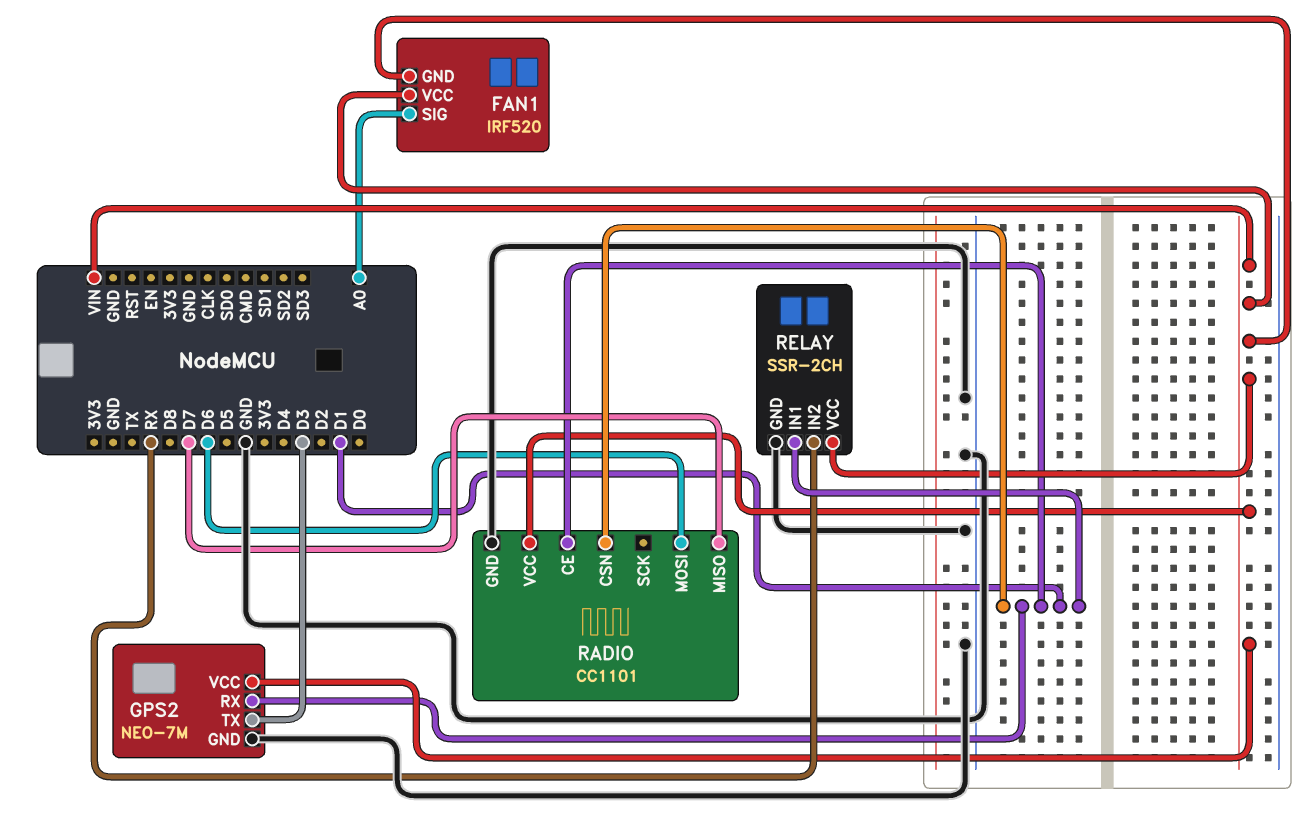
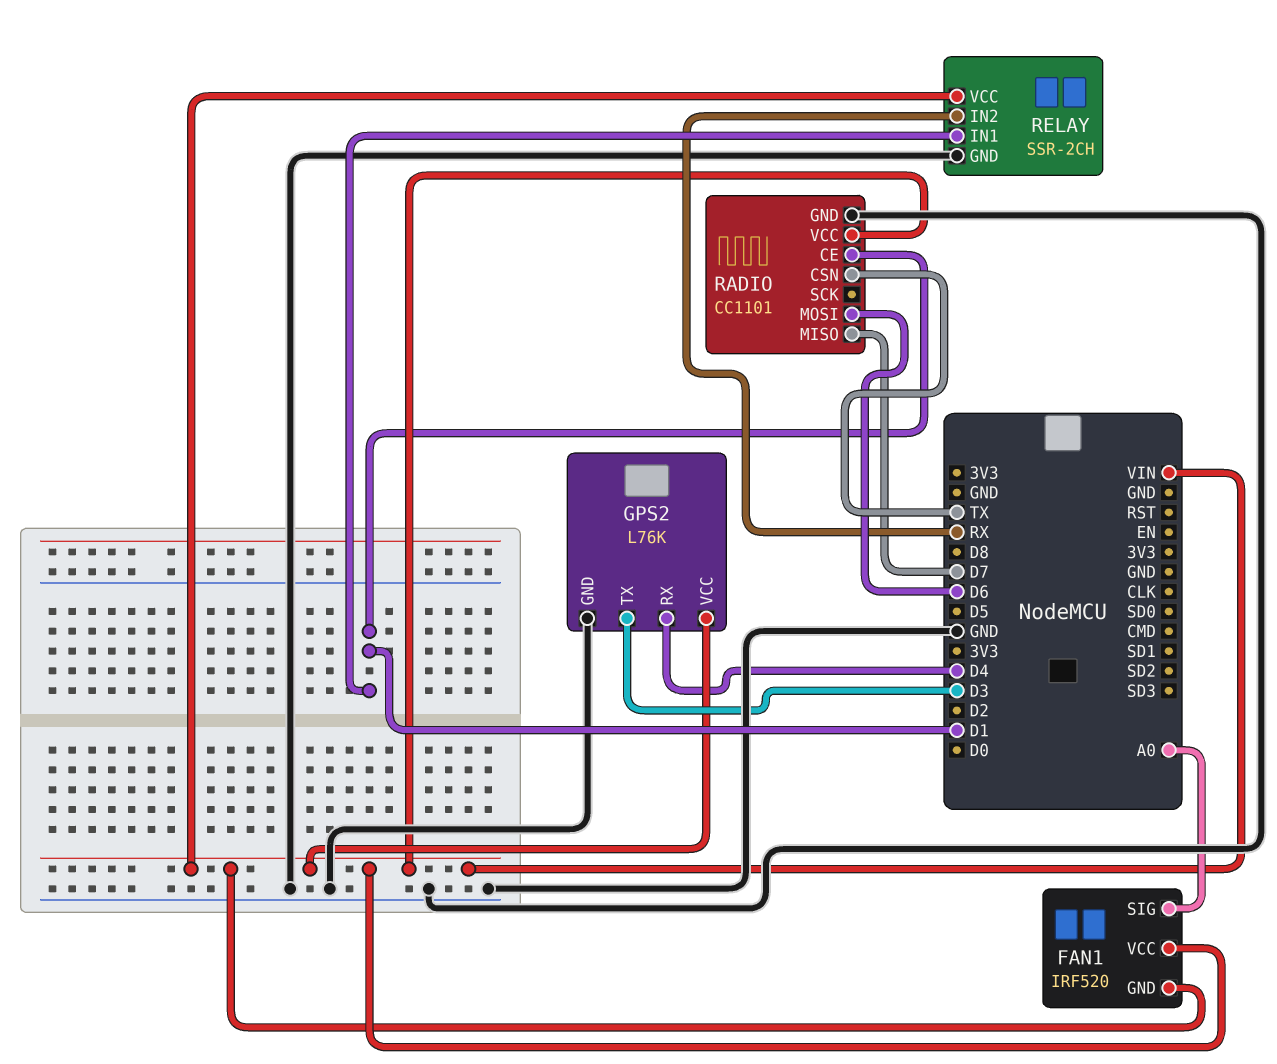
GPS2: NEO-7M -> L76K
GPS2 pin RX: D1 -> D4
RADIO pin CSN: D1 -> TX

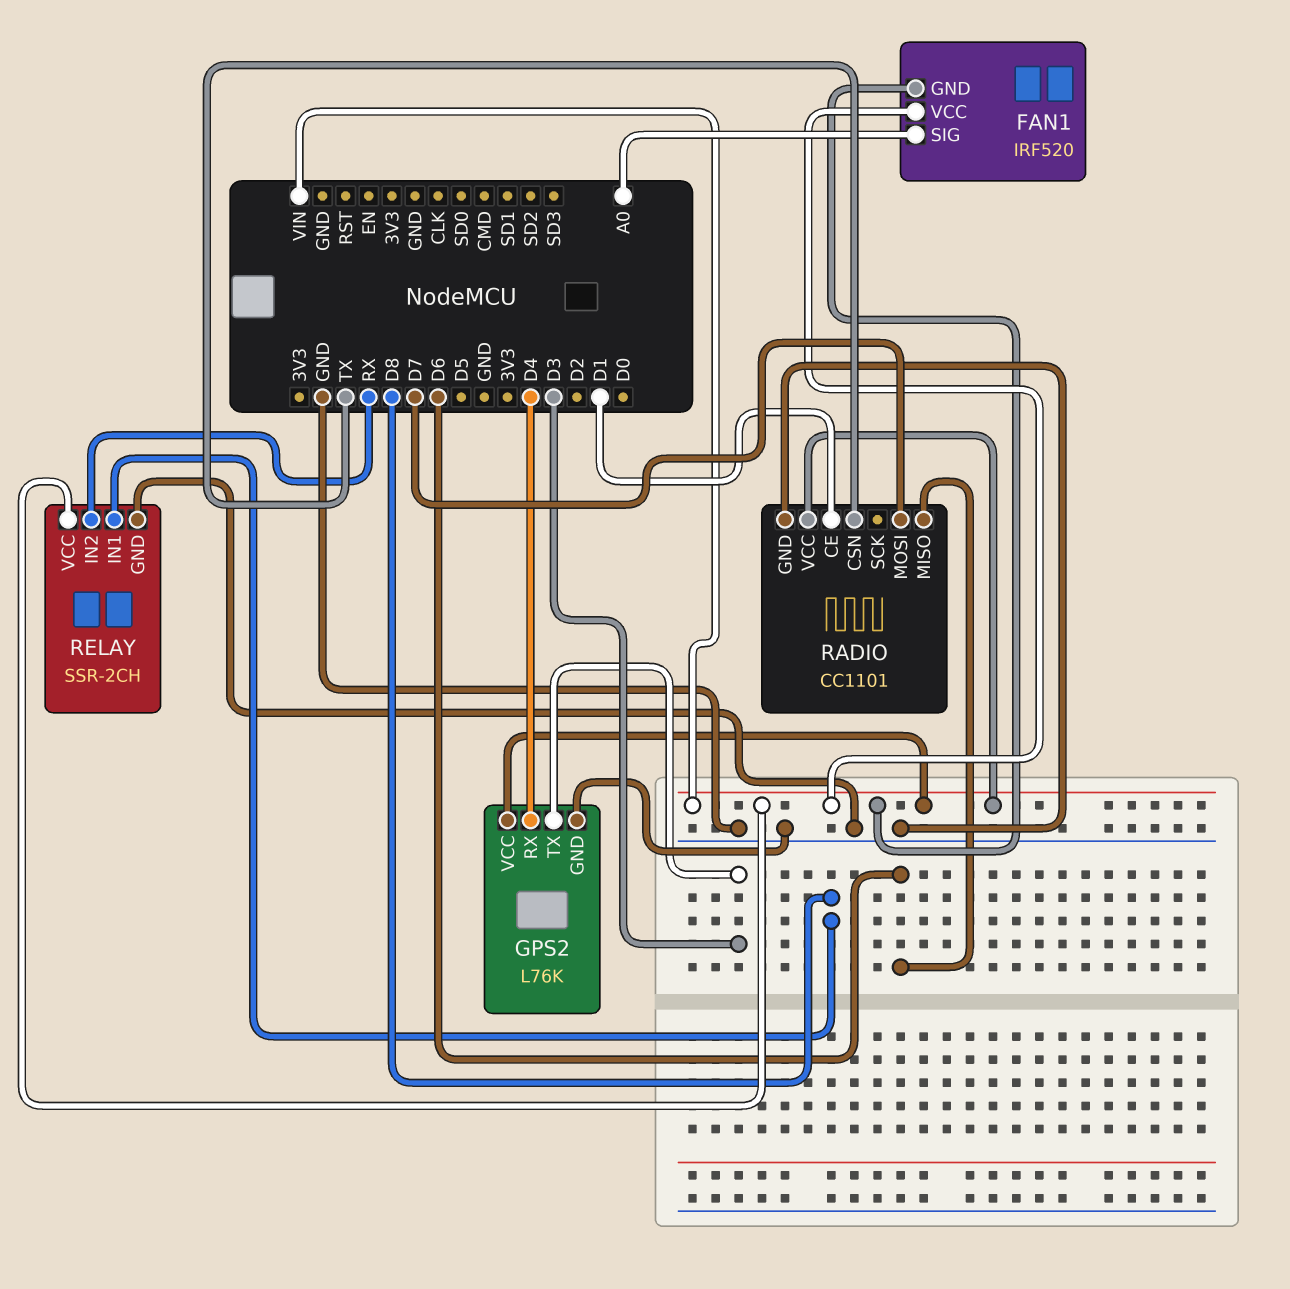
RADIO pin MISO: D7 -> D6
RADIO pin MOSI: D6 -> D7
RELAY pin IN1: D1 -> D8

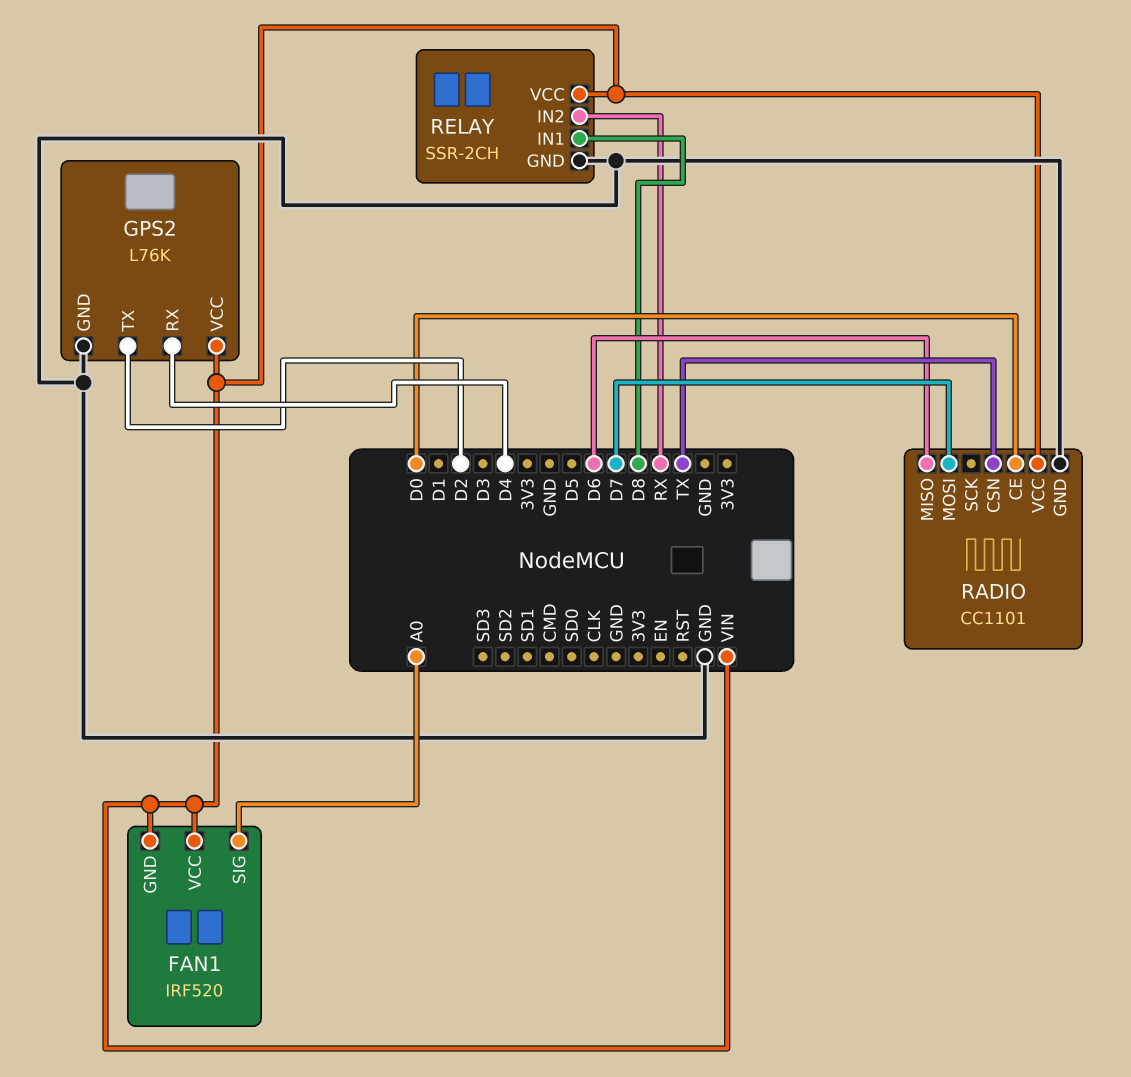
GPS2 pin TX: D3 -> D2
RADIO pin CE: D1 -> D0

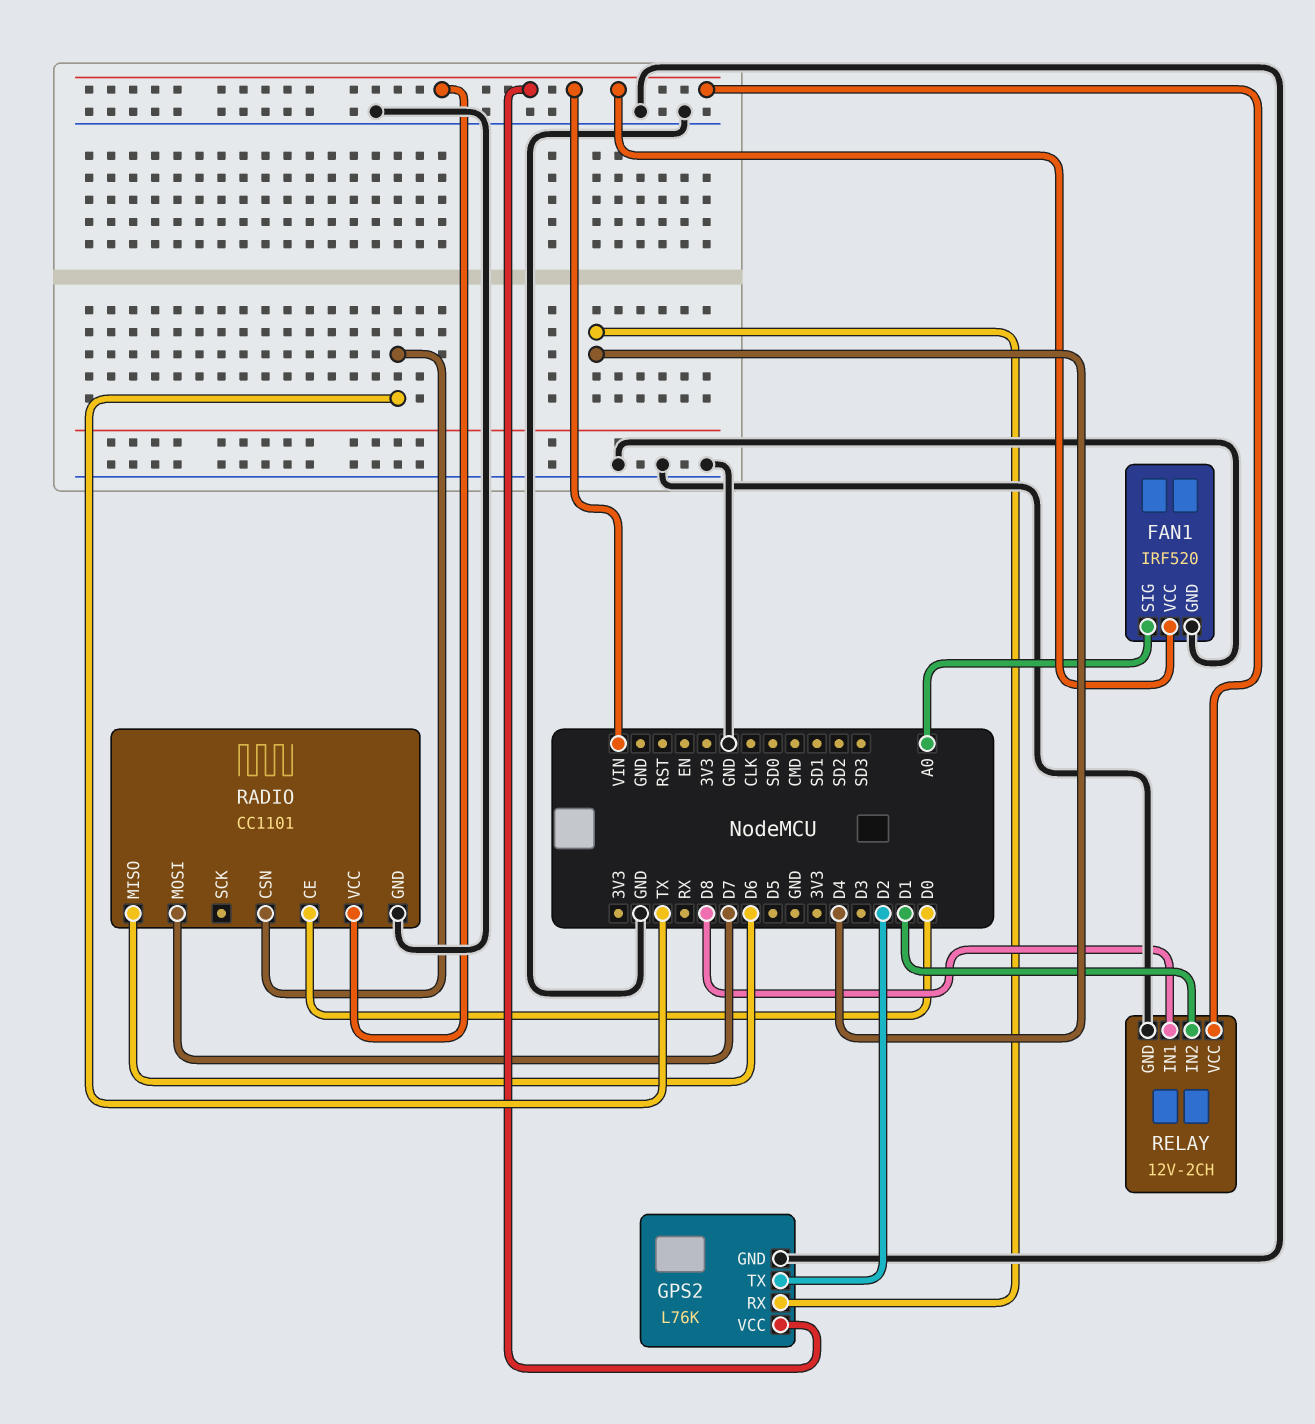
FAN1 pin GND: VIN -> GND
RELAY: SSR-2CH -> 12V-2CH
RELAY pin IN2: RX -> D1

